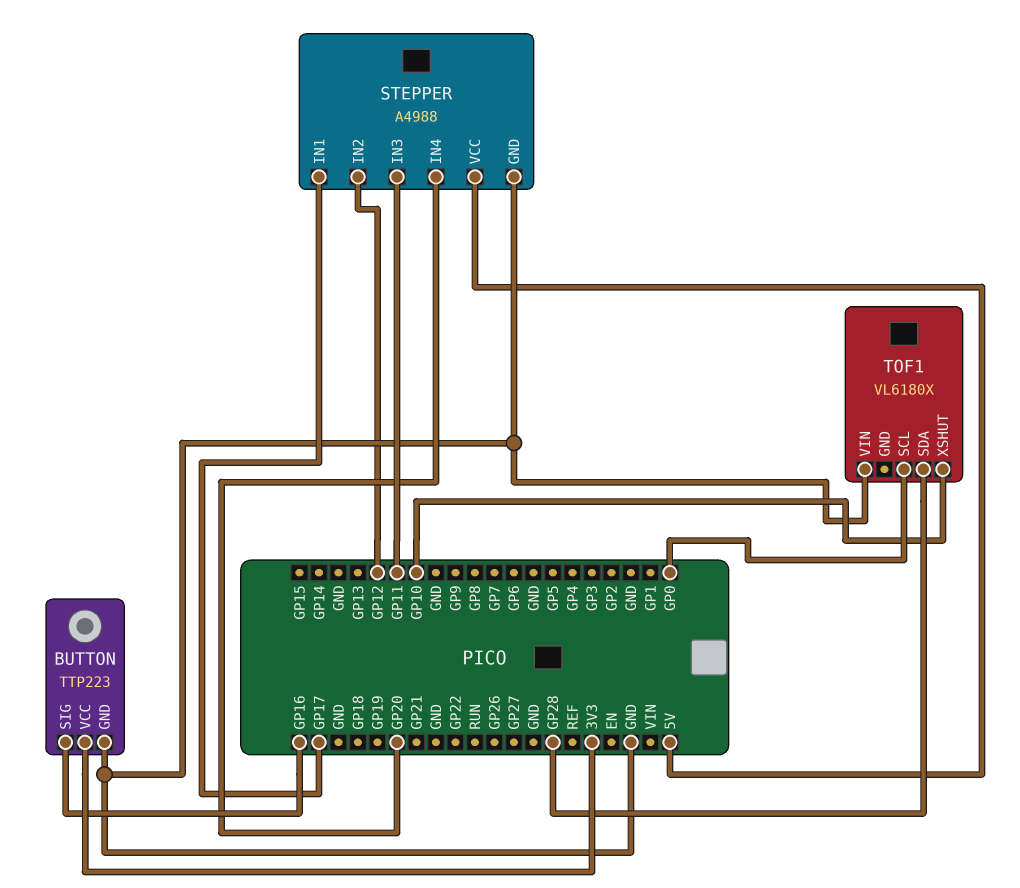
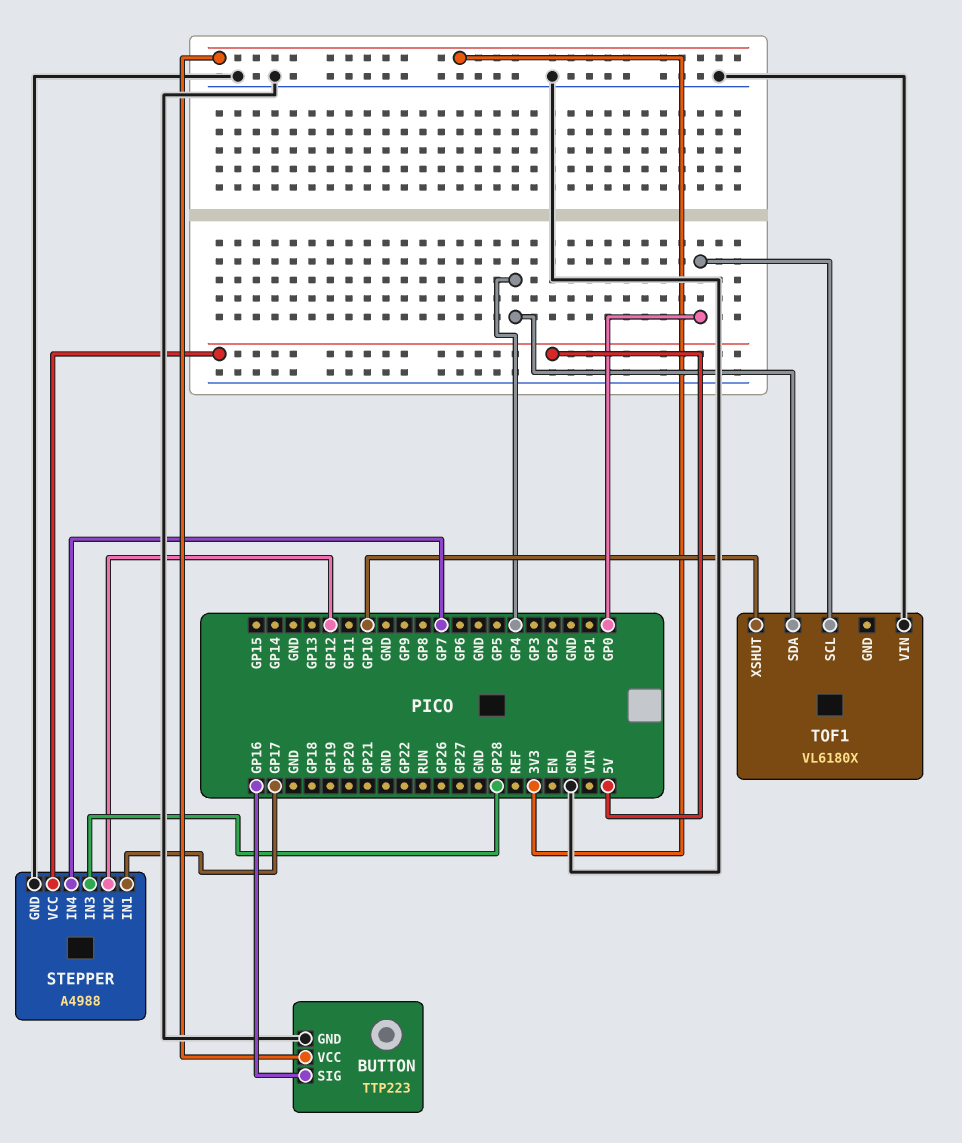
STEPPER pin IN3: GP11 -> GP28
STEPPER pin IN4: GP20 -> GP7
TOF1 pin SDA: GP28 -> GP4

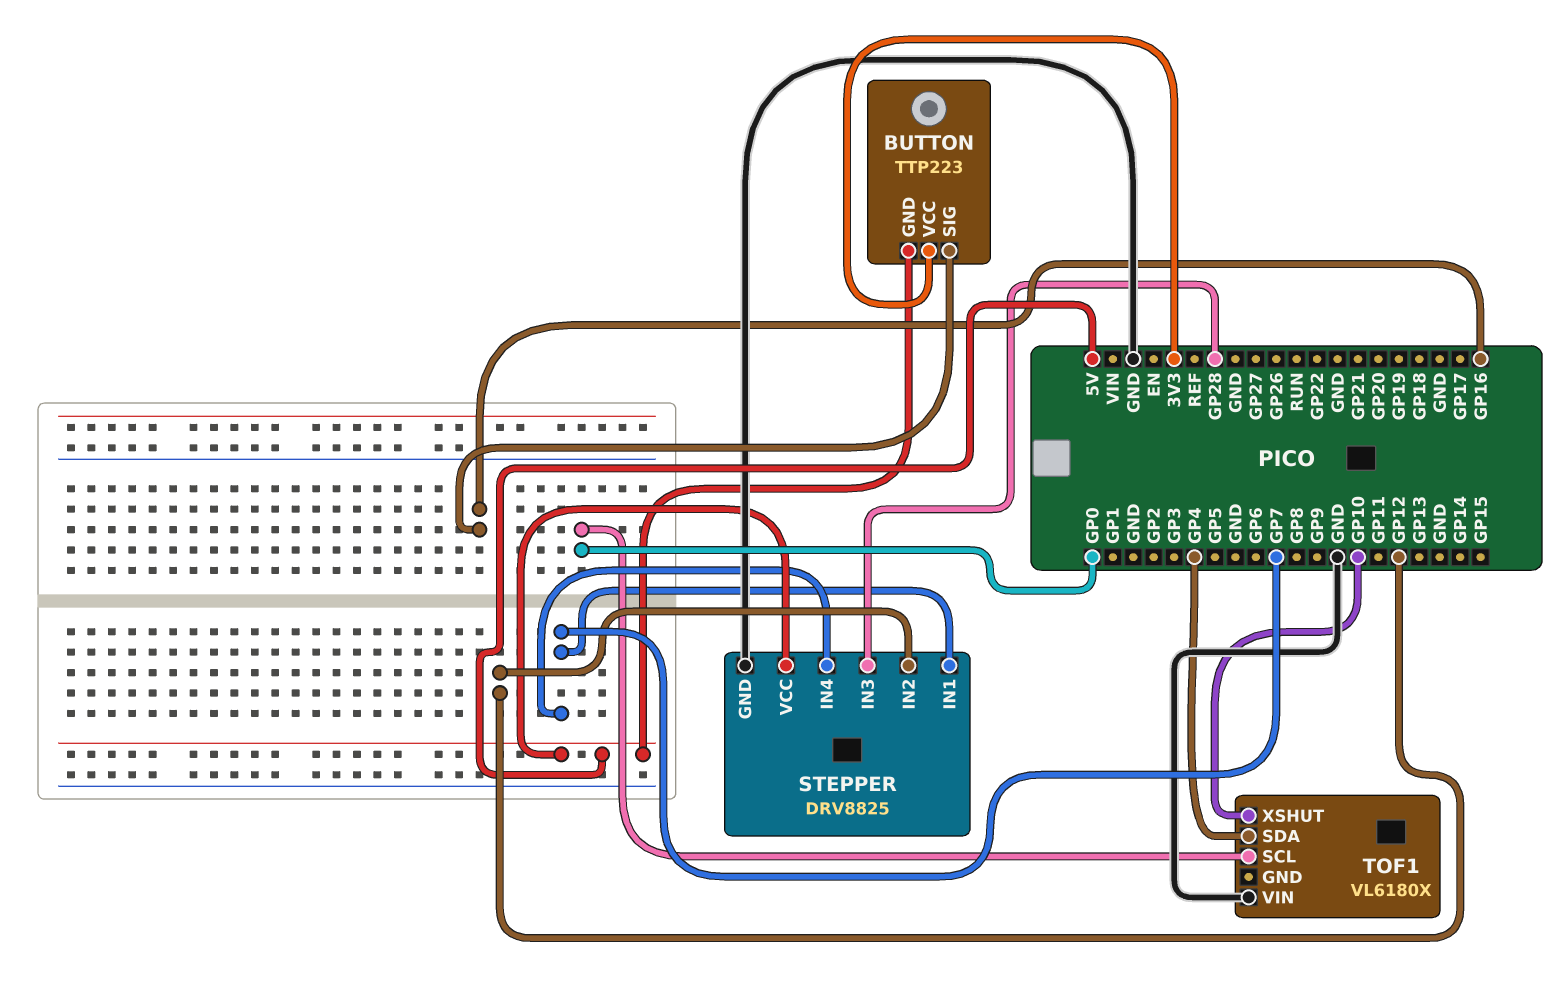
BUTTON pin GND: GND -> 5V
STEPPER: A4988 -> DRV8825
STEPPER pin IN1: GP17 -> GP7

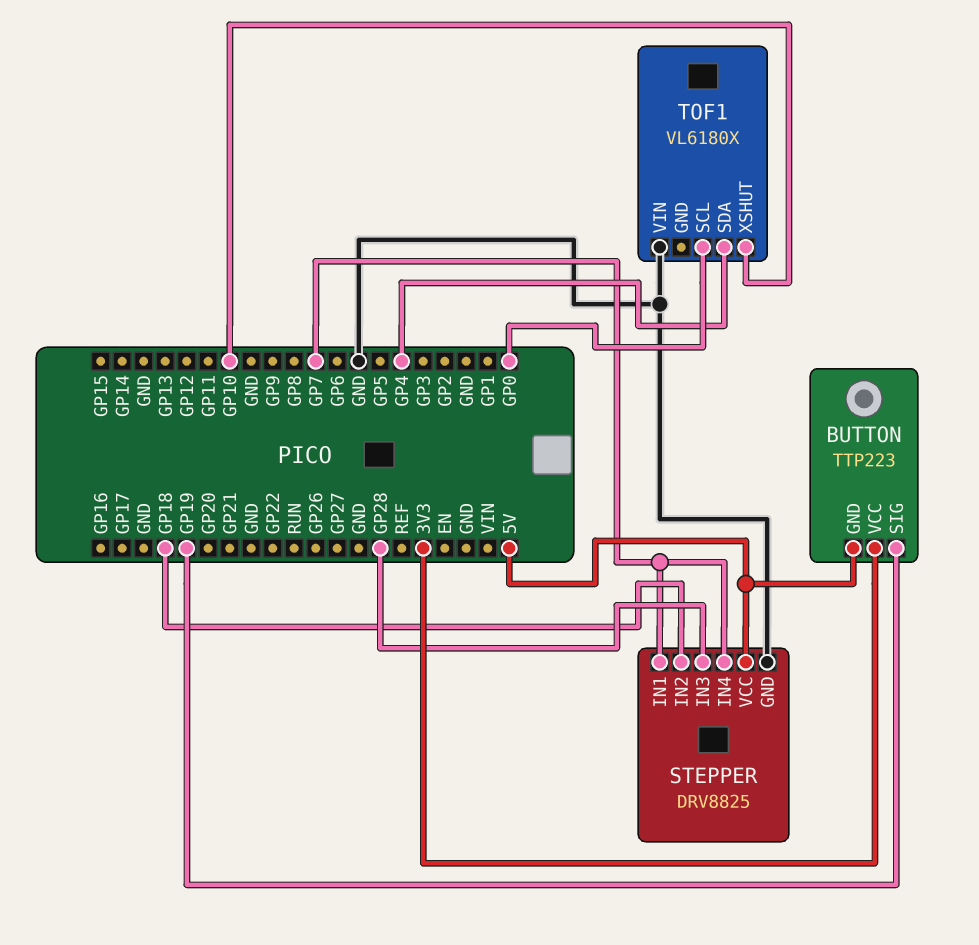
BUTTON pin SIG: GP16 -> GP19
STEPPER pin IN2: GP12 -> GP18

